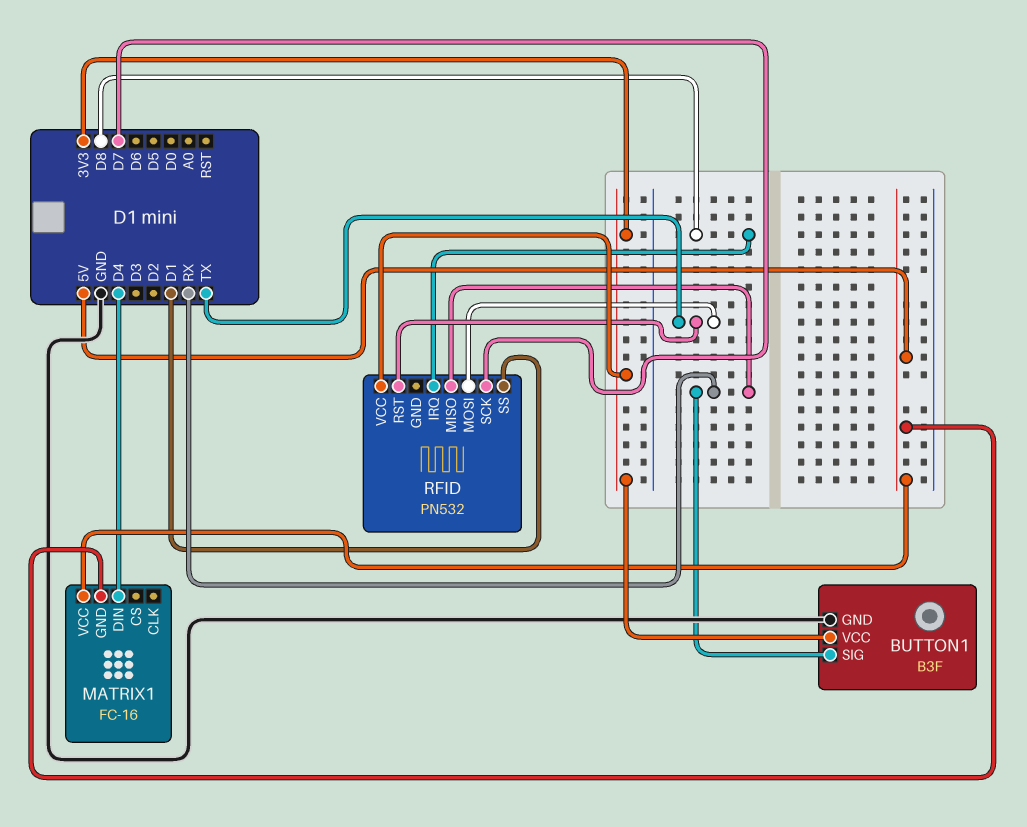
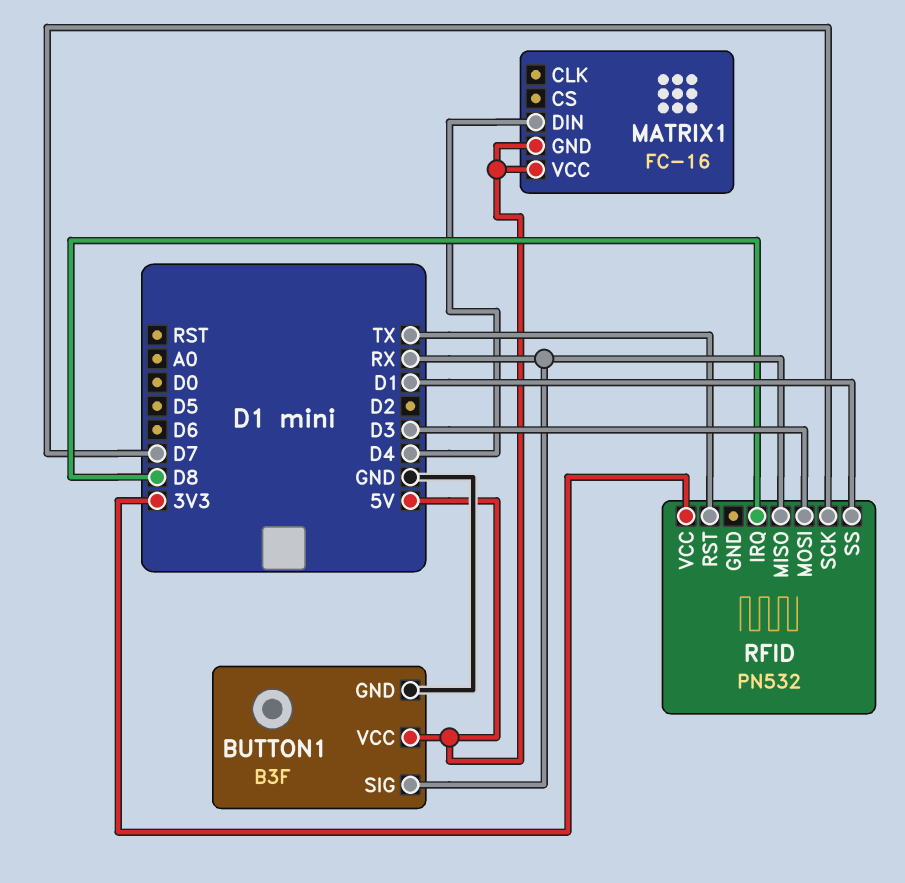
BUTTON1 pin VCC: 3V3 -> 5V
RFID pin MOSI: TX -> D3

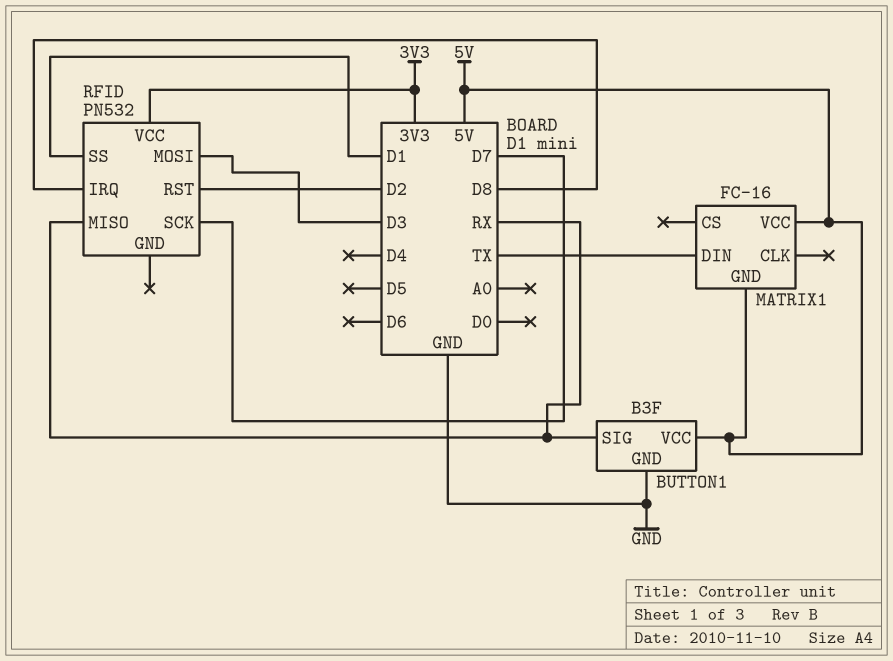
MATRIX1 pin DIN: D4 -> TX
RFID pin RST: TX -> D2

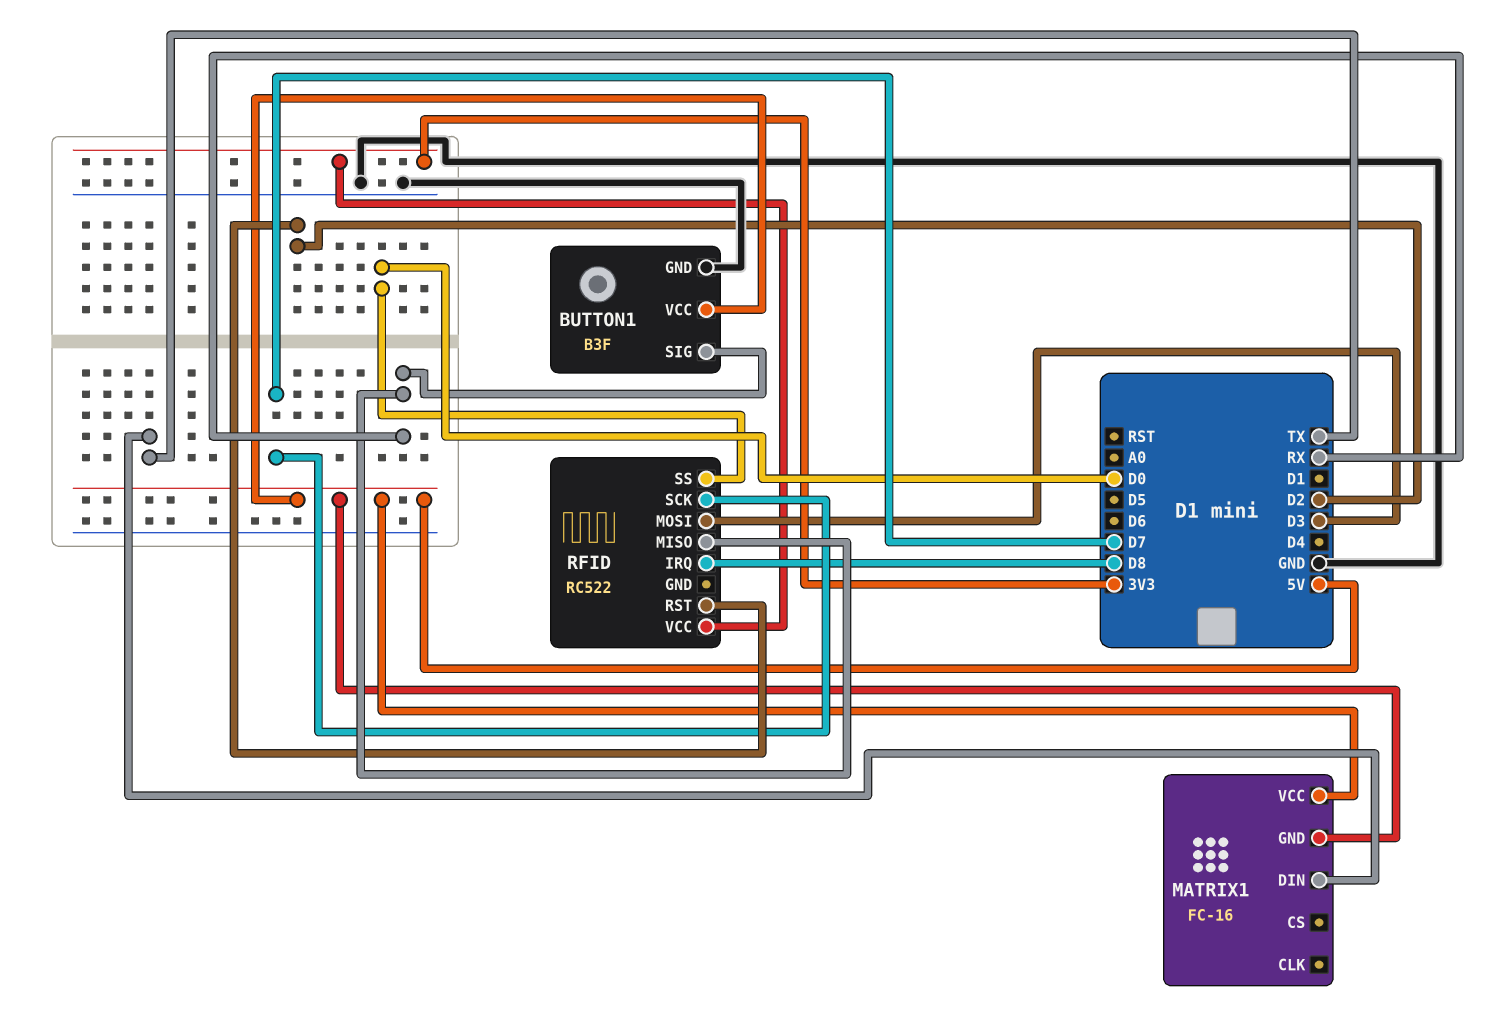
RFID: PN532 -> RC522
RFID pin SS: D1 -> D0

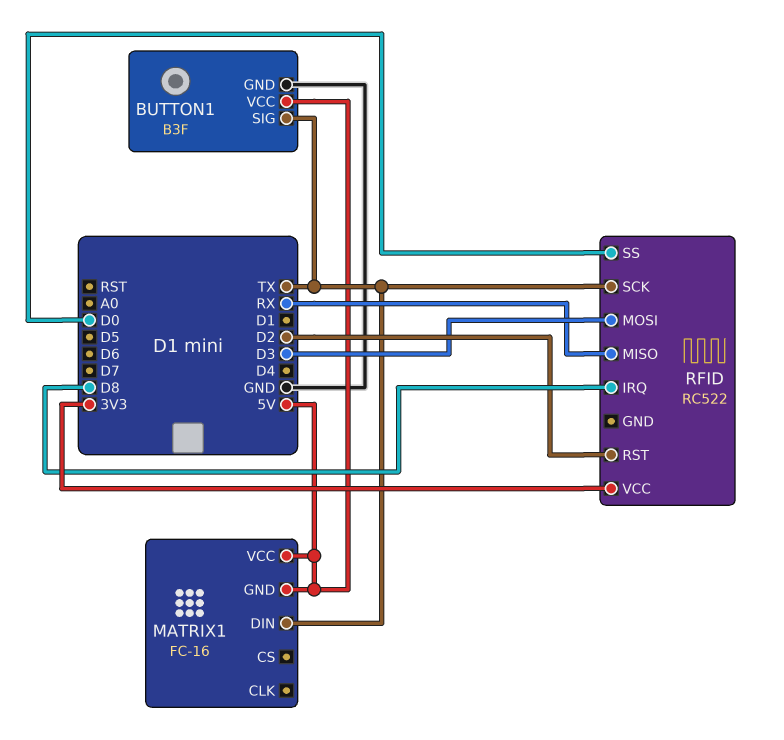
BUTTON1 pin SIG: RX -> TX
RFID pin SCK: D7 -> TX

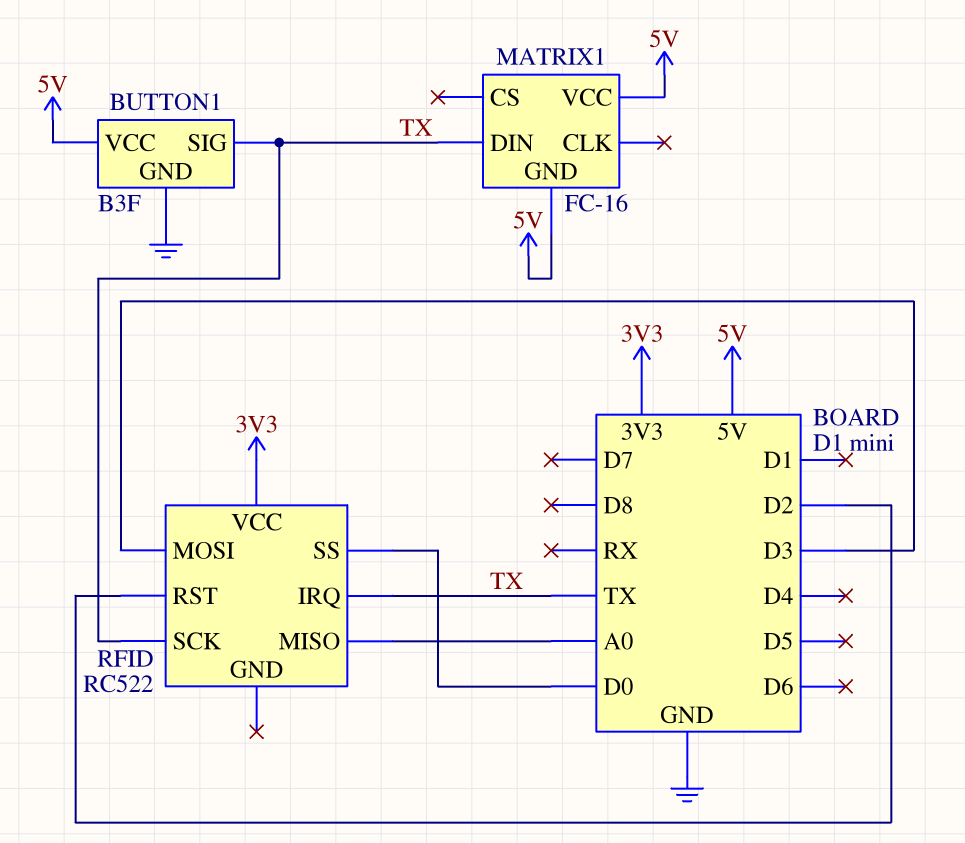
RFID pin IRQ: D8 -> TX
RFID pin MISO: RX -> A0

